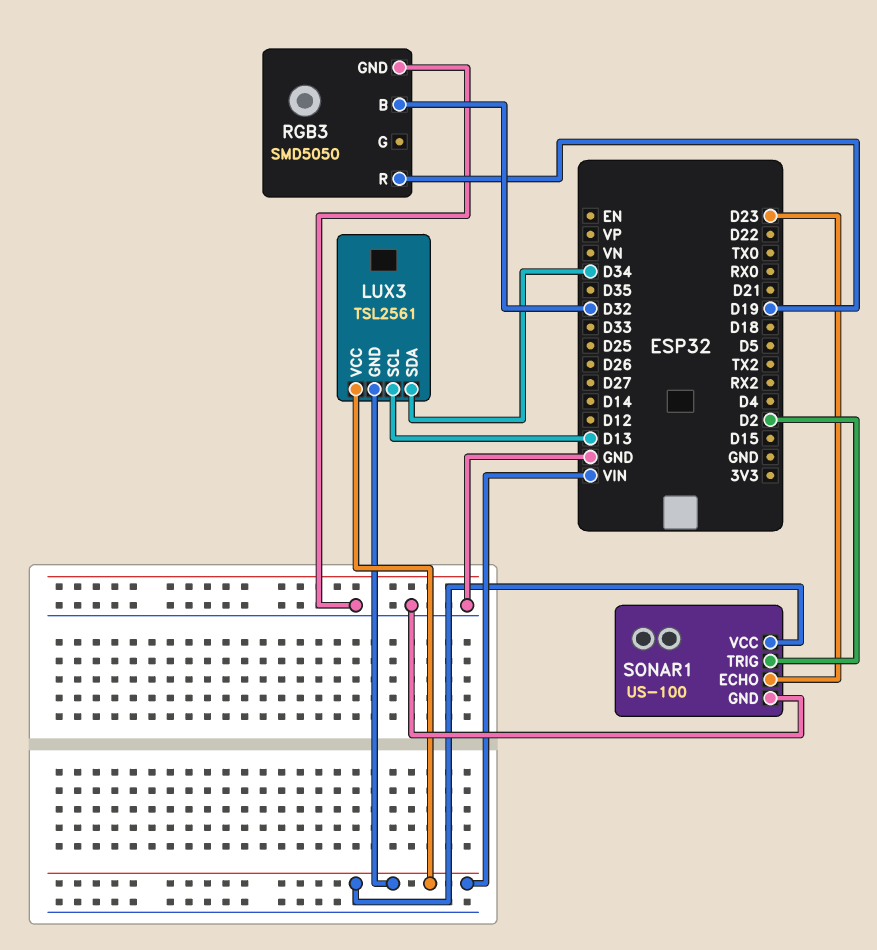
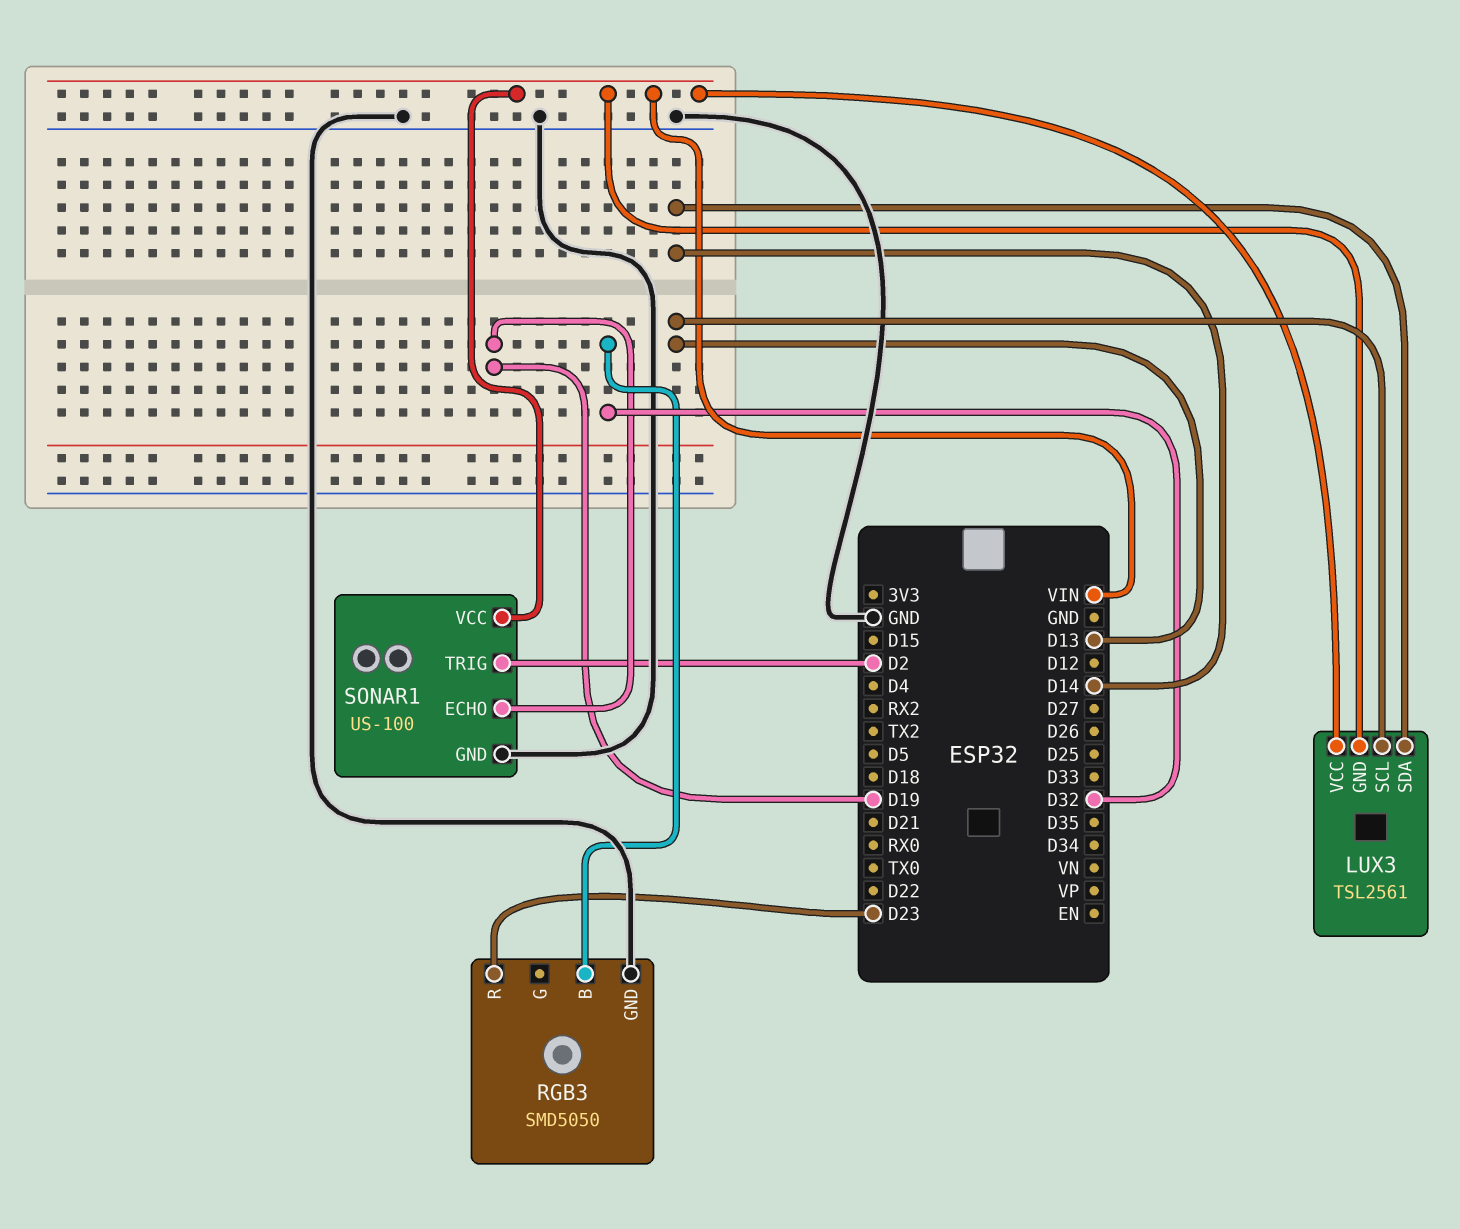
LUX3 pin SDA: D34 -> D14
RGB3 pin R: D19 -> D23
SONAR1 pin ECHO: D23 -> D19

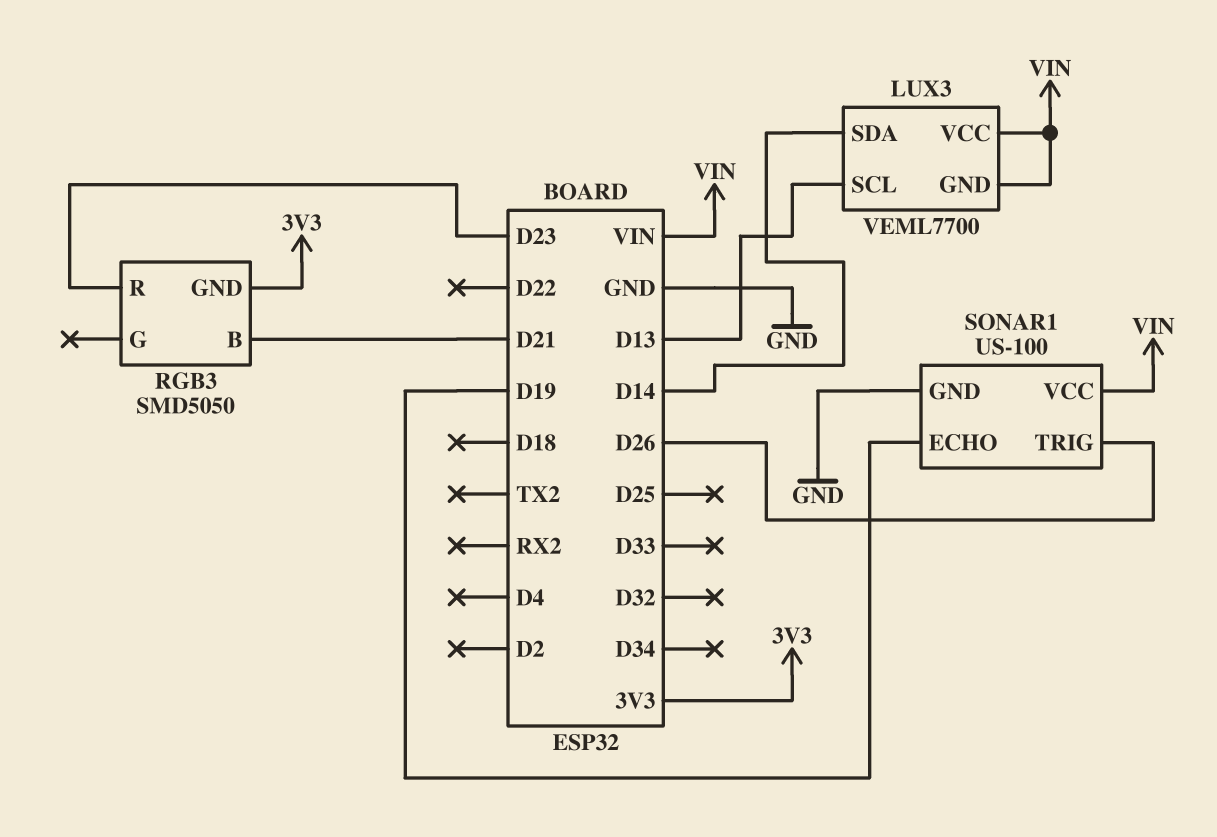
LUX3: TSL2561 -> VEML7700
RGB3 pin B: D32 -> D21
RGB3 pin GND: GND -> 3V3
SONAR1 pin TRIG: D2 -> D26

